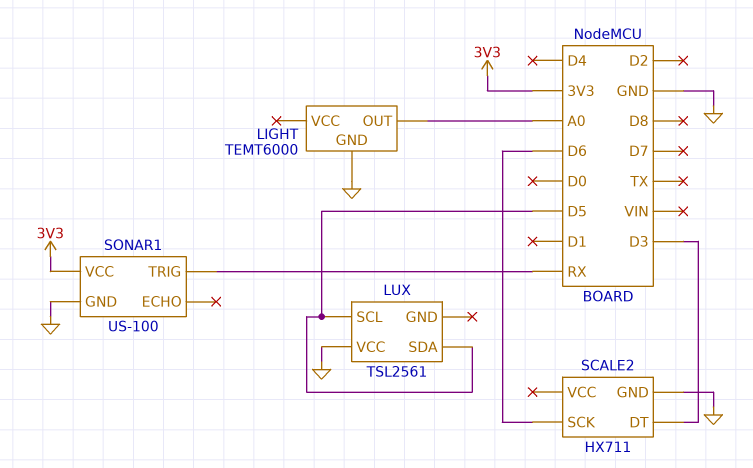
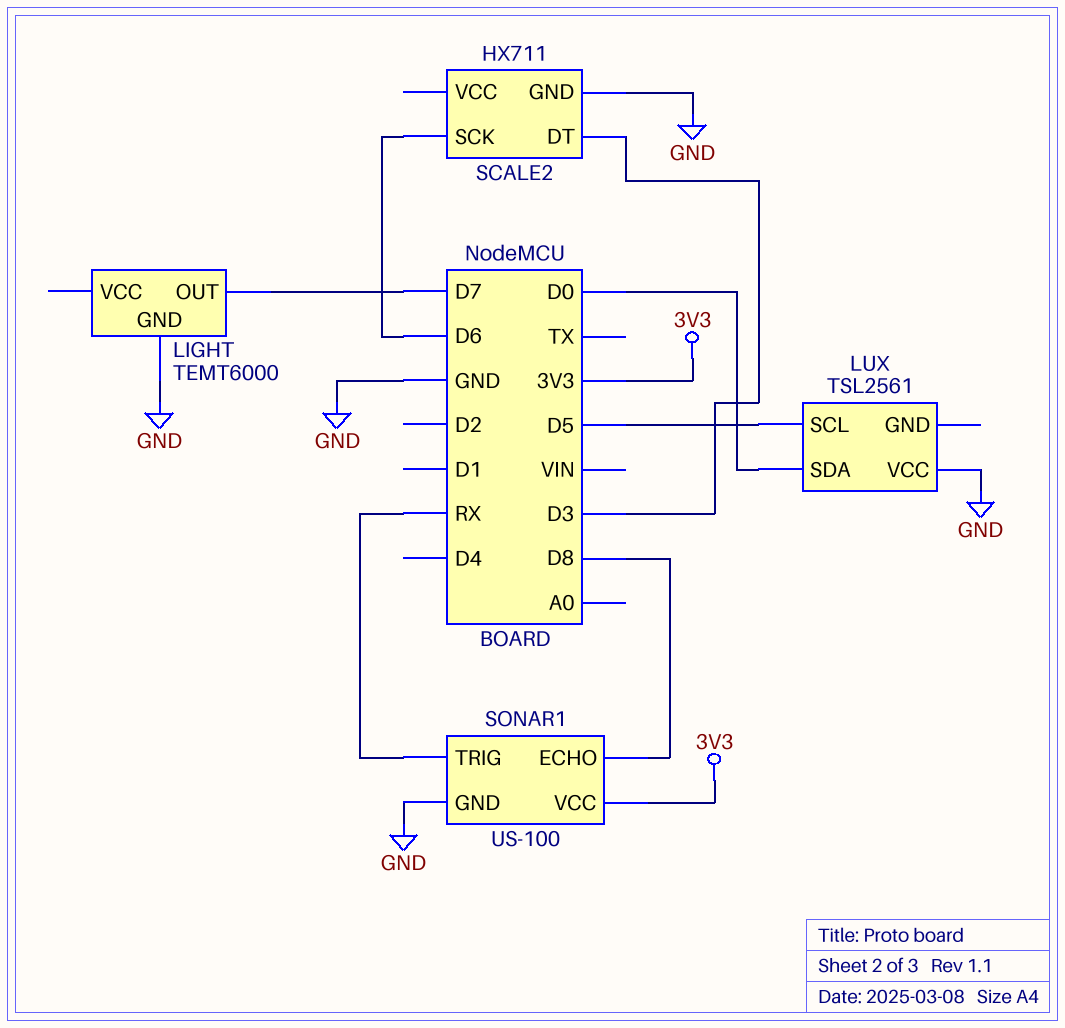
LIGHT pin OUT: A0 -> D7
LUX pin SDA: D5 -> D0
SONAR1 pin ECHO: none -> D8

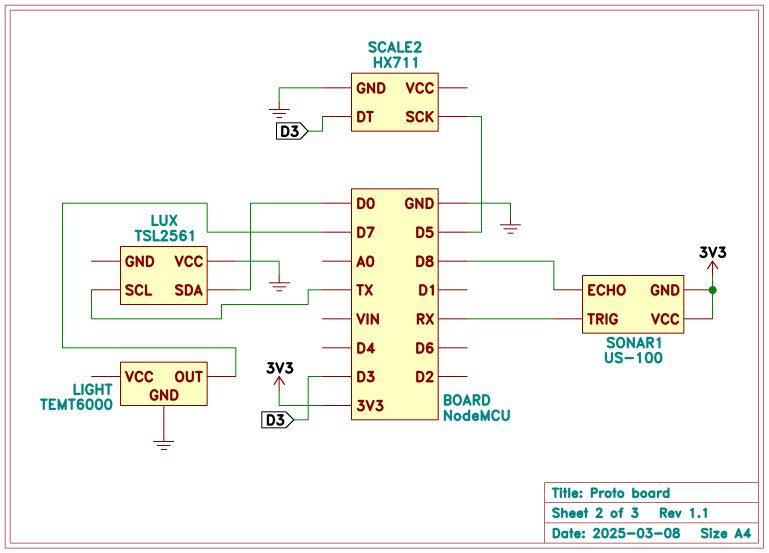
LUX pin SCL: D5 -> TX
SCALE2 pin SCK: D6 -> D5
SONAR1 pin GND: GND -> 3V3

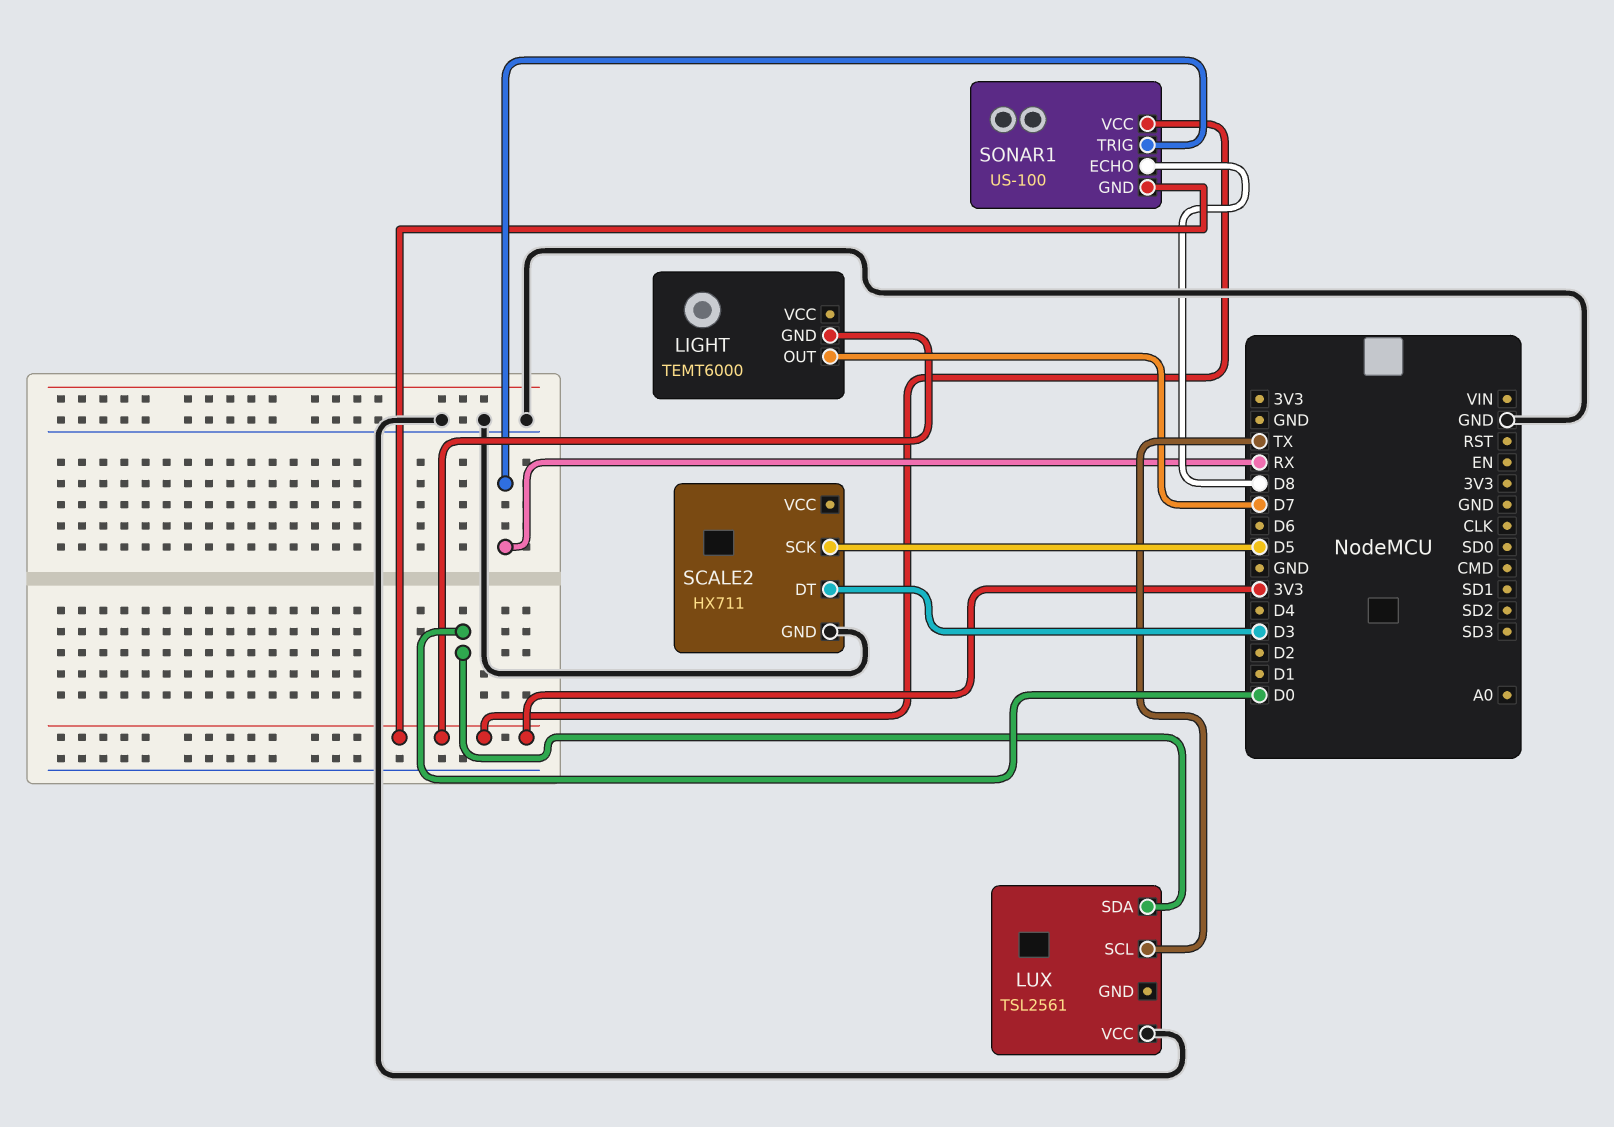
LIGHT pin GND: GND -> 3V3

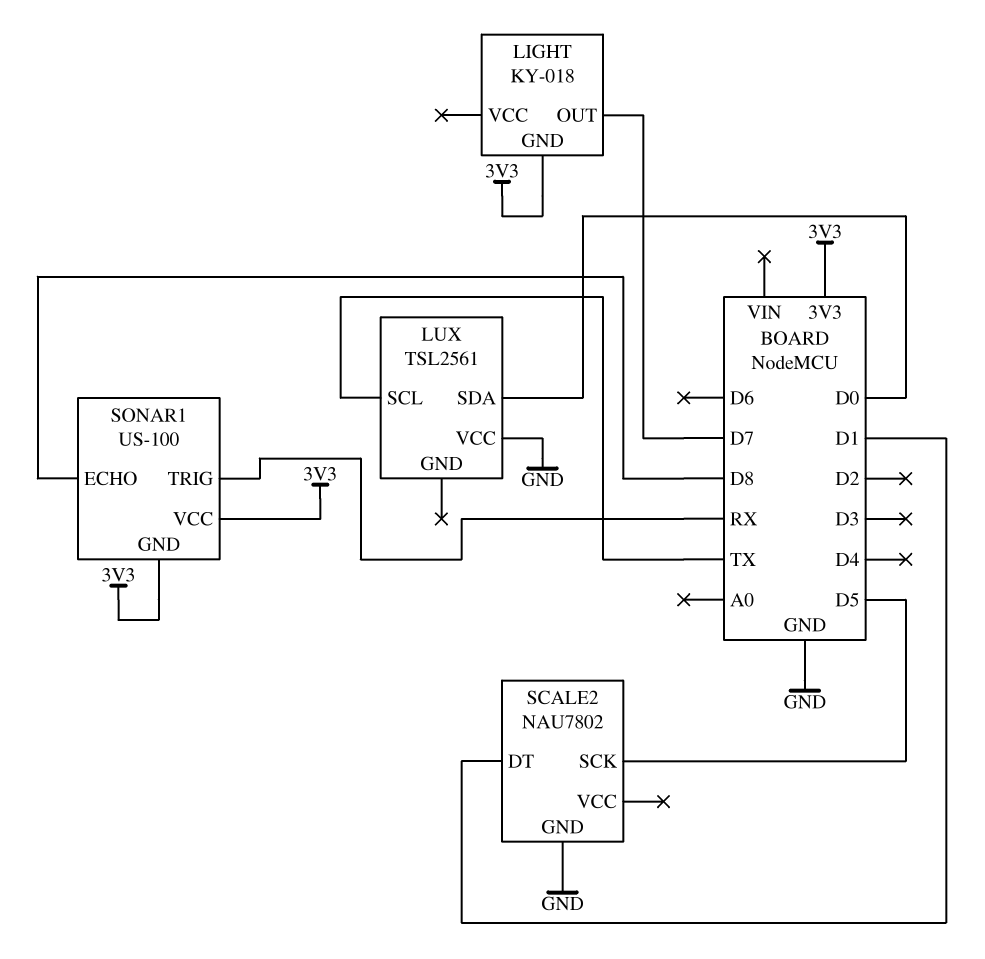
LIGHT: TEMT6000 -> KY-018
SCALE2: HX711 -> NAU7802
SCALE2 pin DT: D3 -> D1

